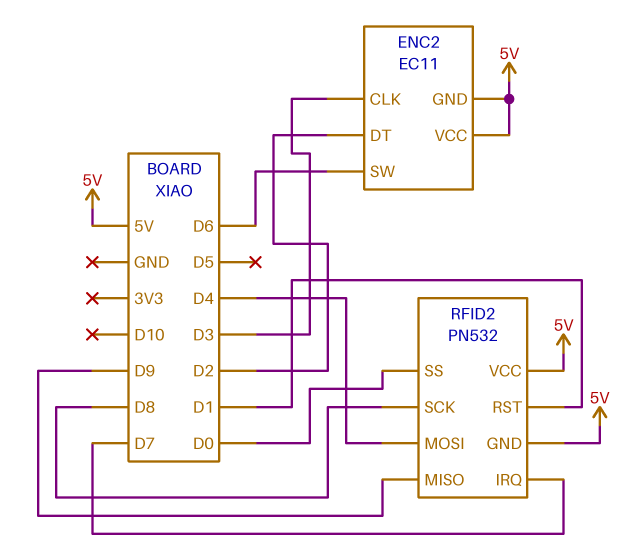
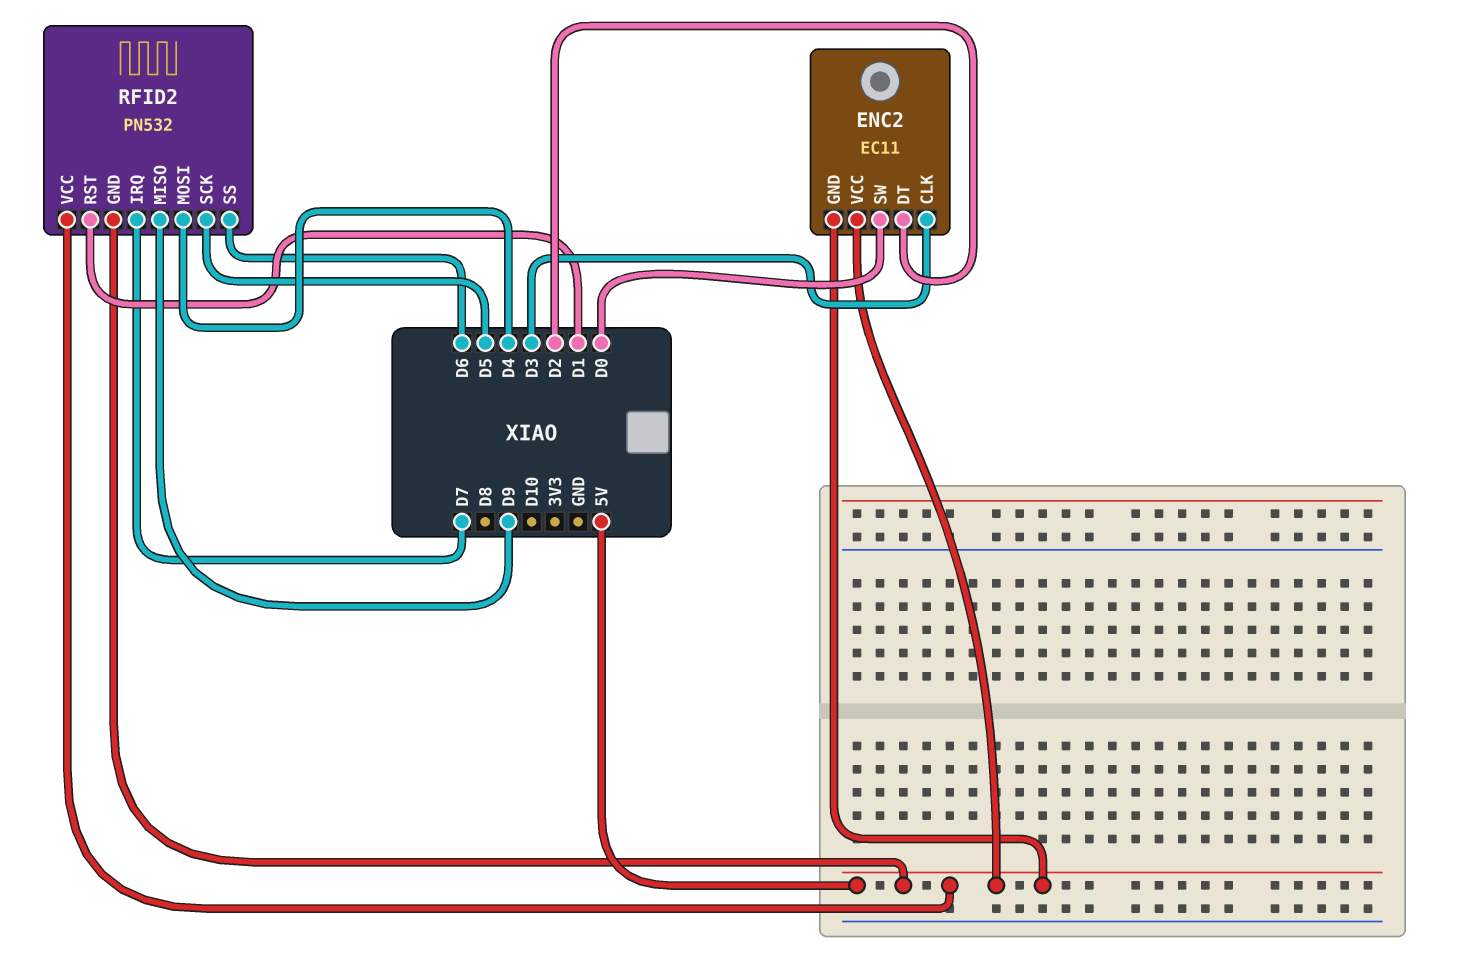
ENC2 pin SW: D6 -> D0
RFID2 pin SCK: D8 -> D5
RFID2 pin SS: D0 -> D6

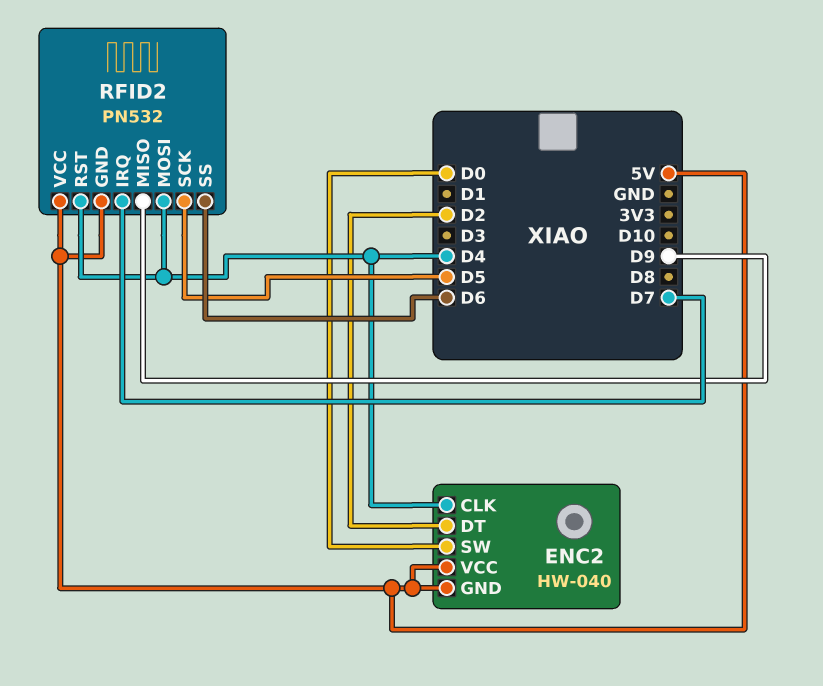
ENC2: EC11 -> HW-040
ENC2 pin CLK: D3 -> D4
RFID2 pin RST: D1 -> D4

